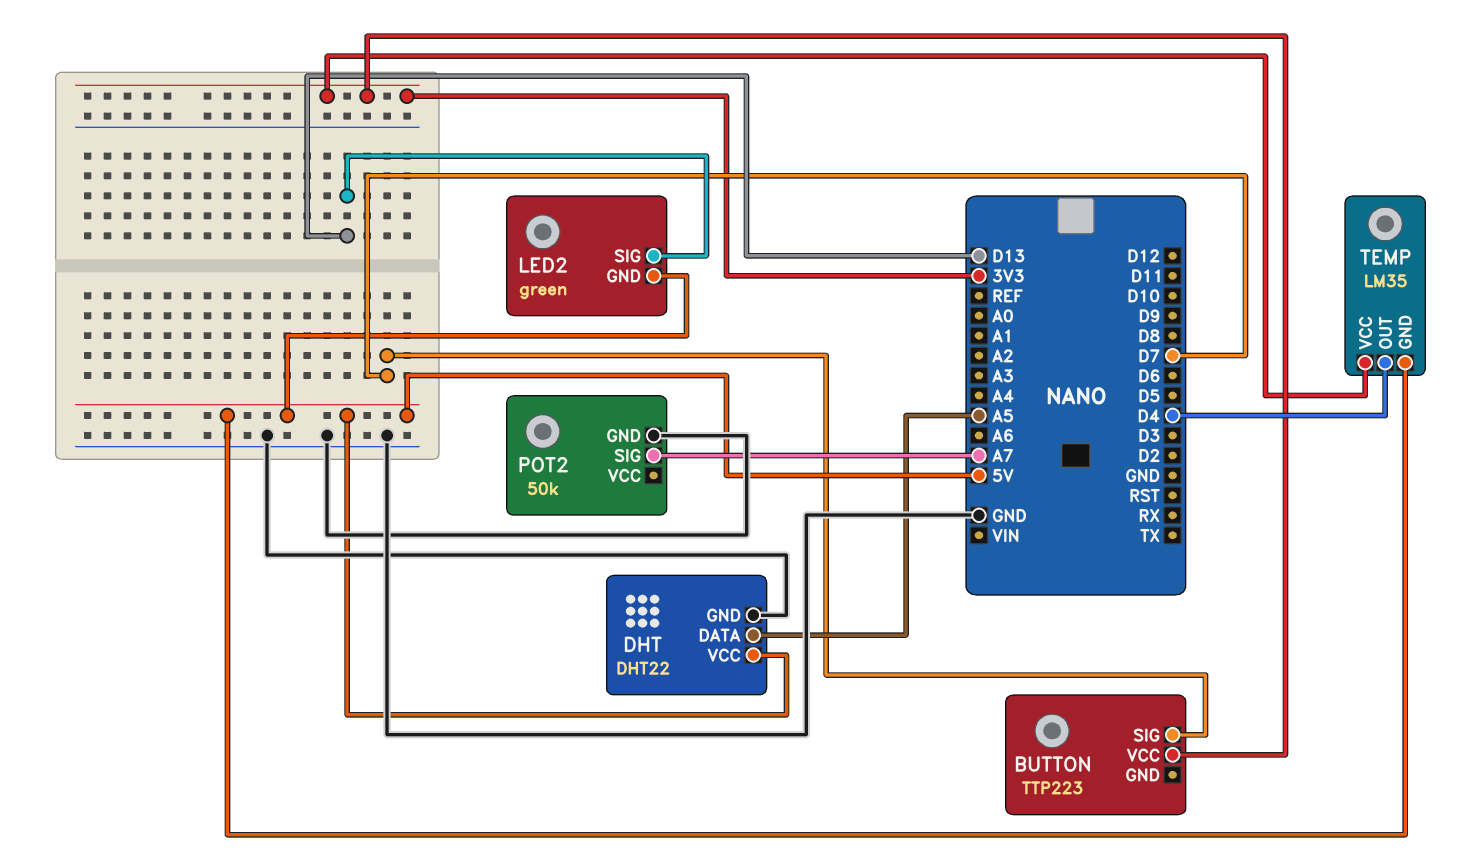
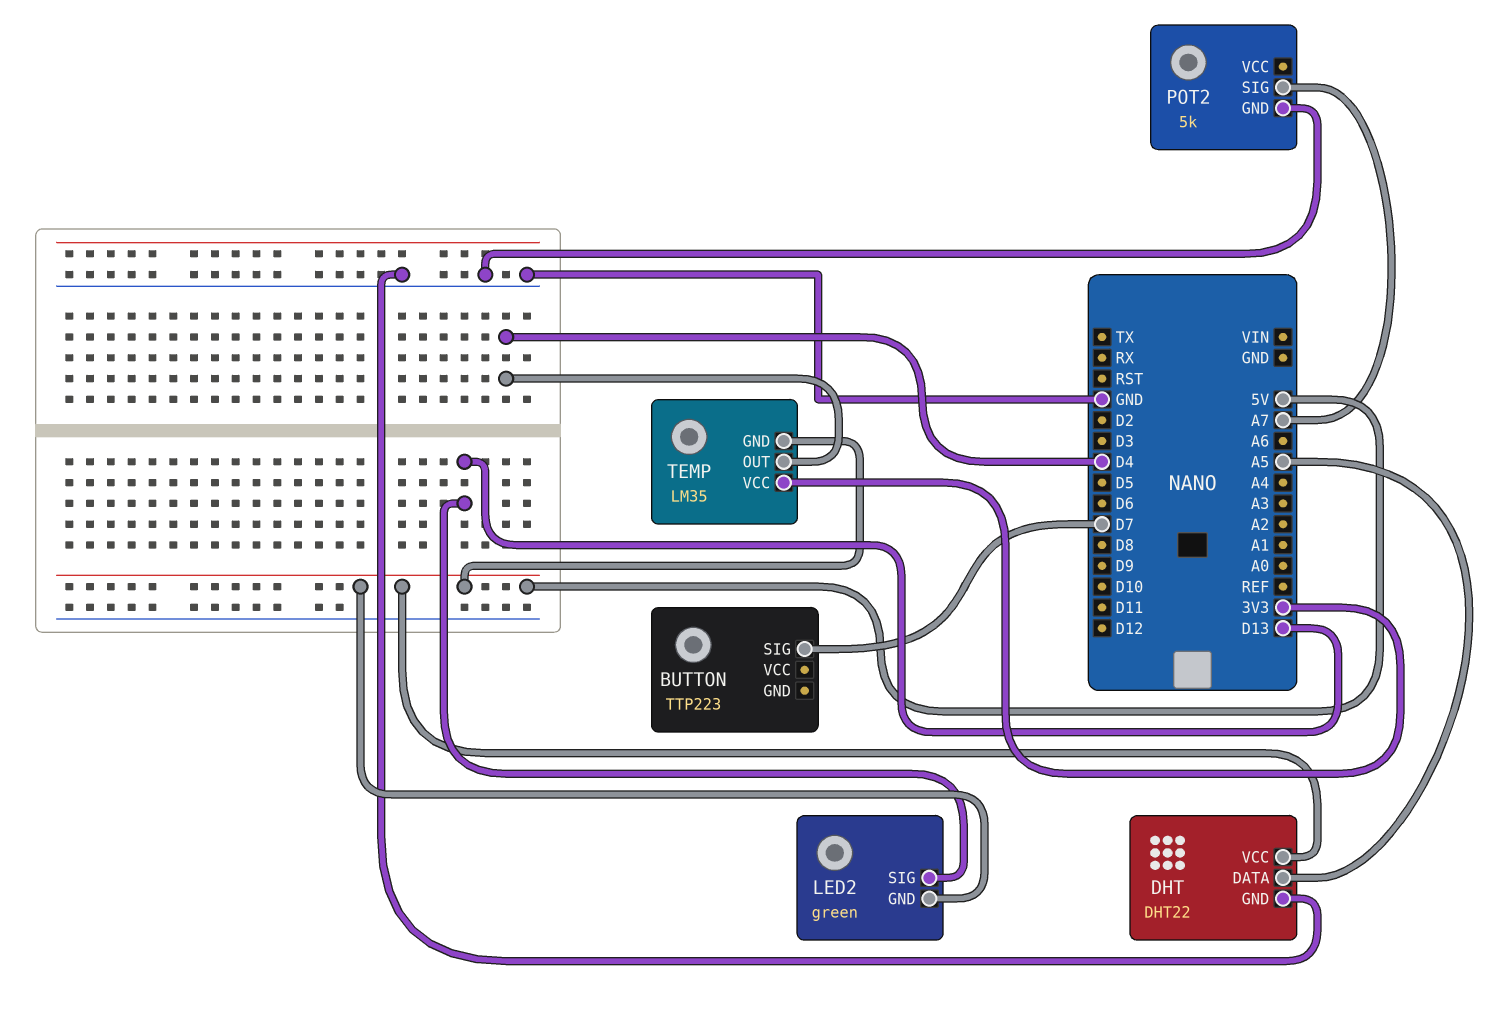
BUTTON pin VCC: 3V3 -> none
POT2: 50k -> 5k

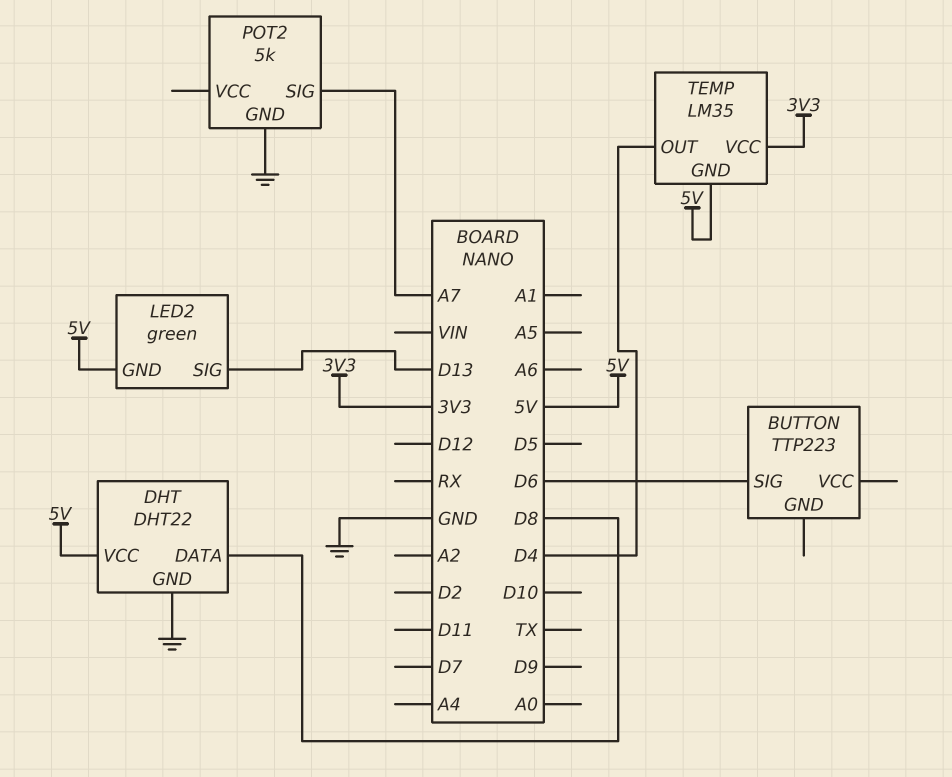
BUTTON pin SIG: D7 -> D6
DHT pin DATA: A5 -> D8

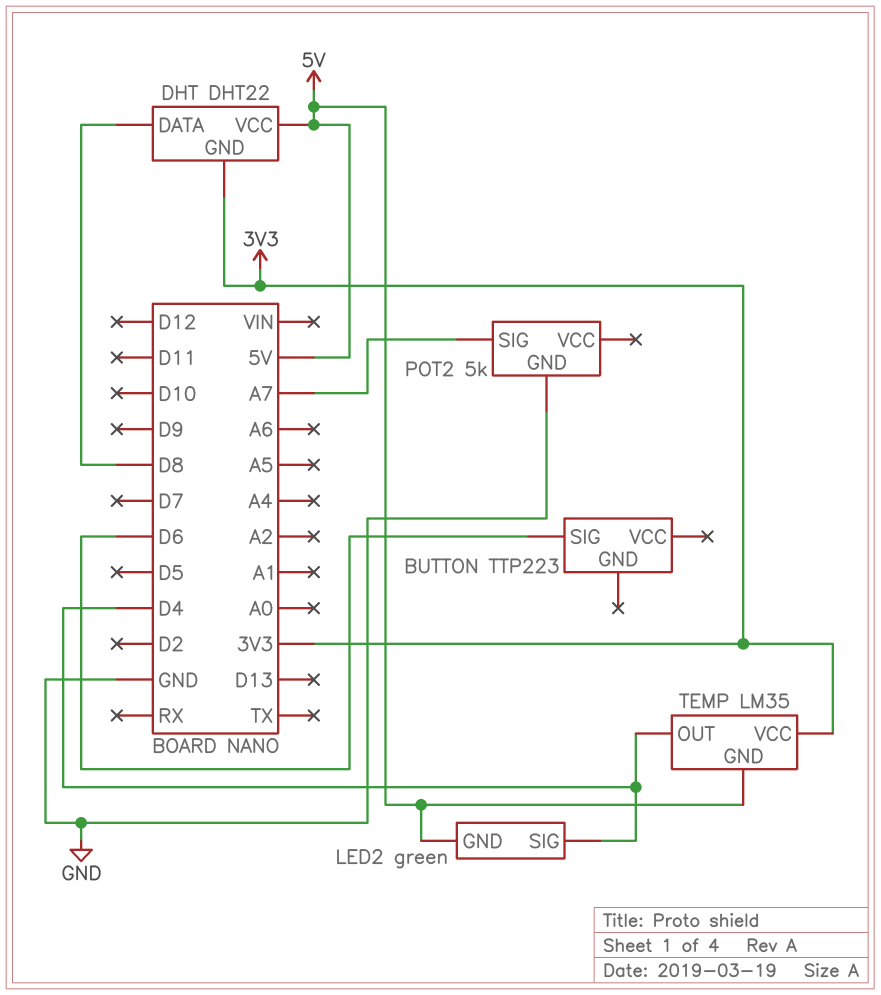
DHT pin GND: GND -> 3V3
LED2 pin SIG: D13 -> D4

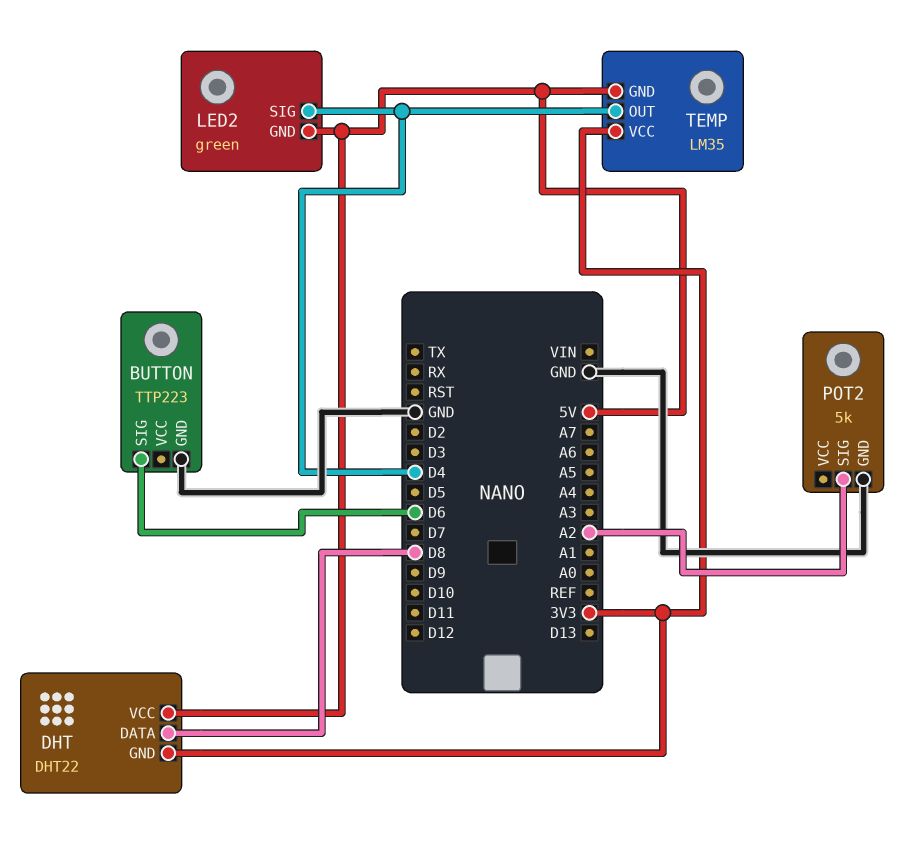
BUTTON pin GND: none -> GND
POT2 pin SIG: A7 -> A2

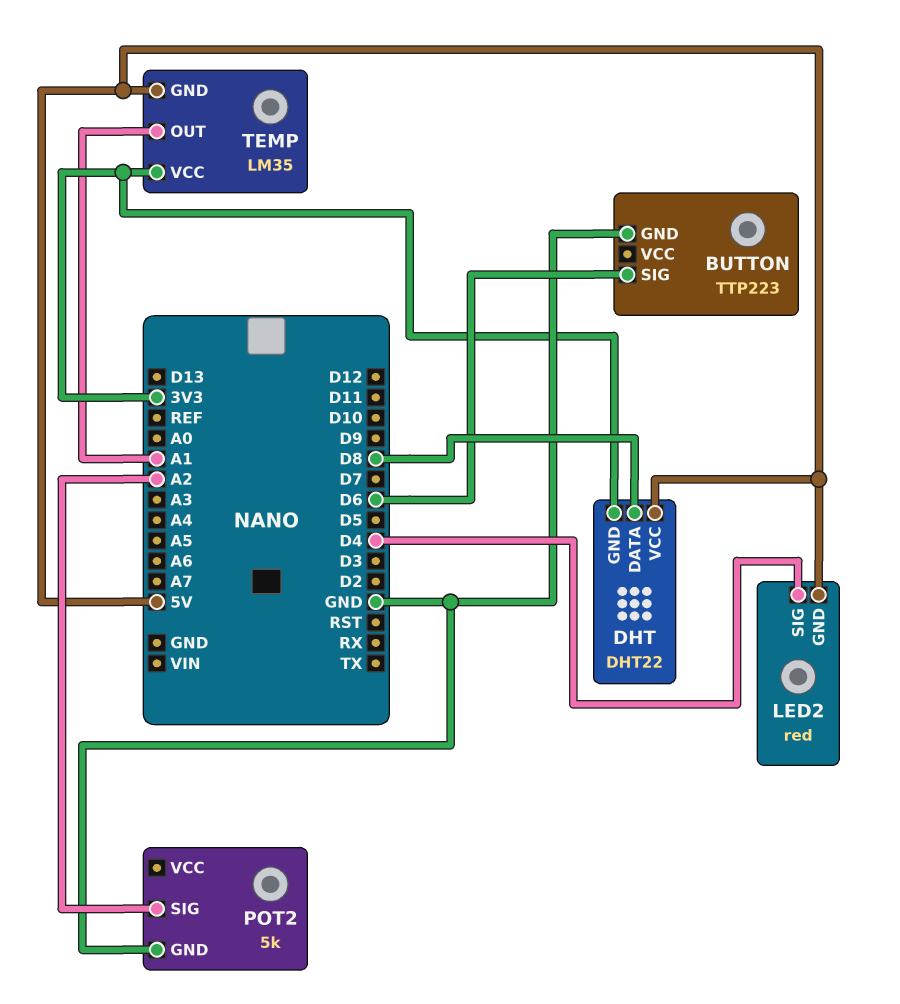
LED2: green -> red
TEMP pin OUT: D4 -> A1

